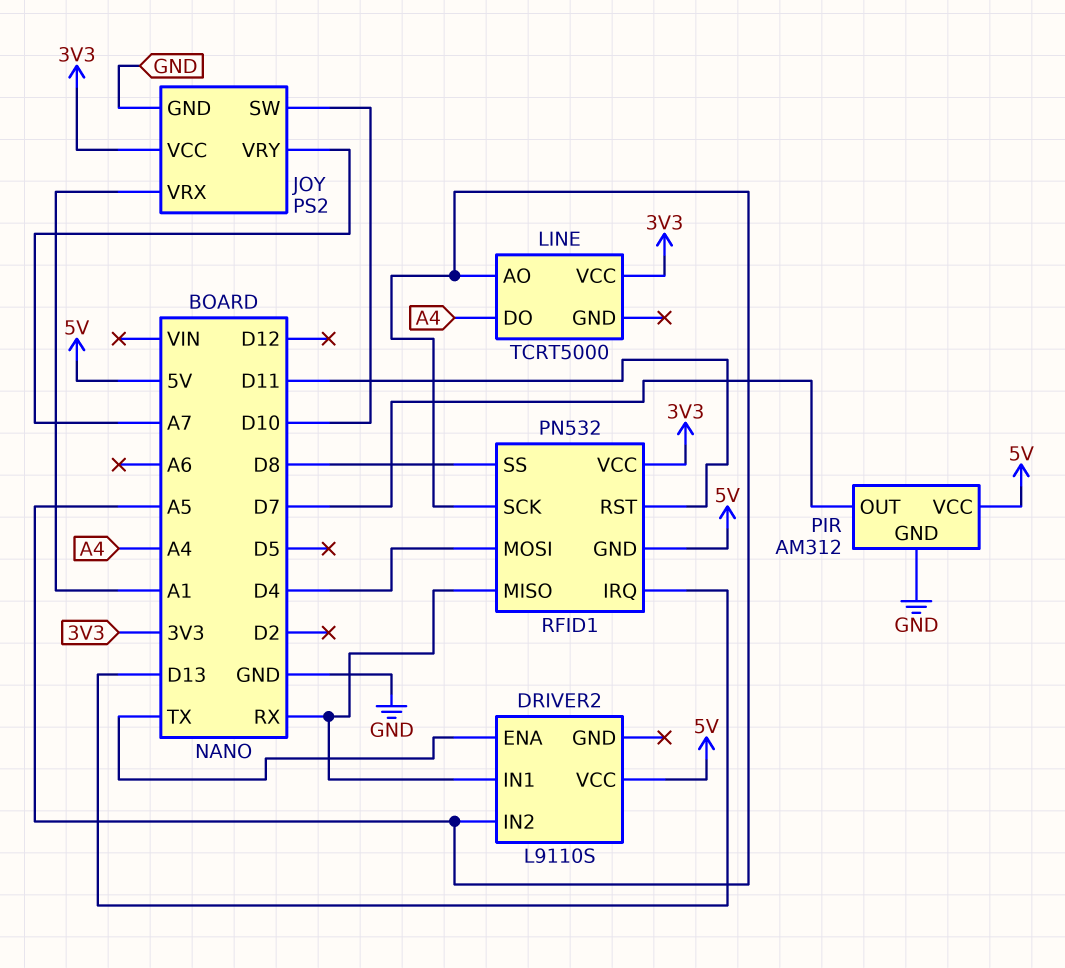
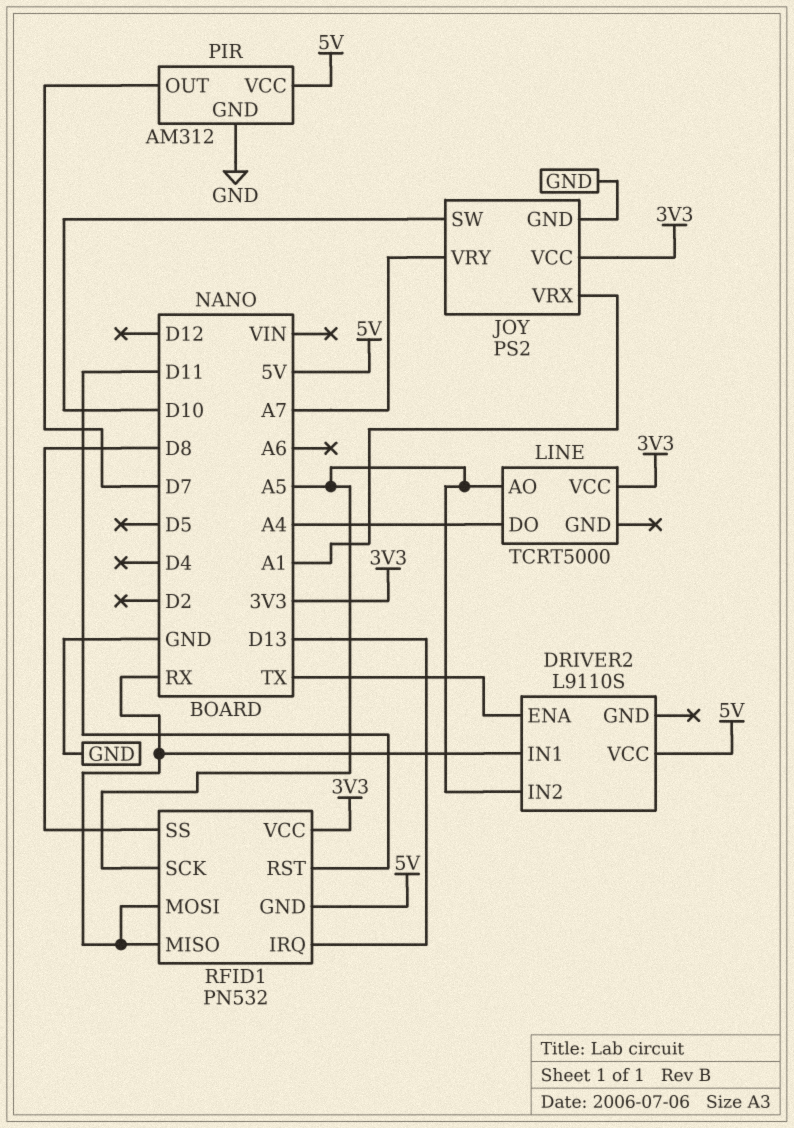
RFID1 pin MOSI: D4 -> RX

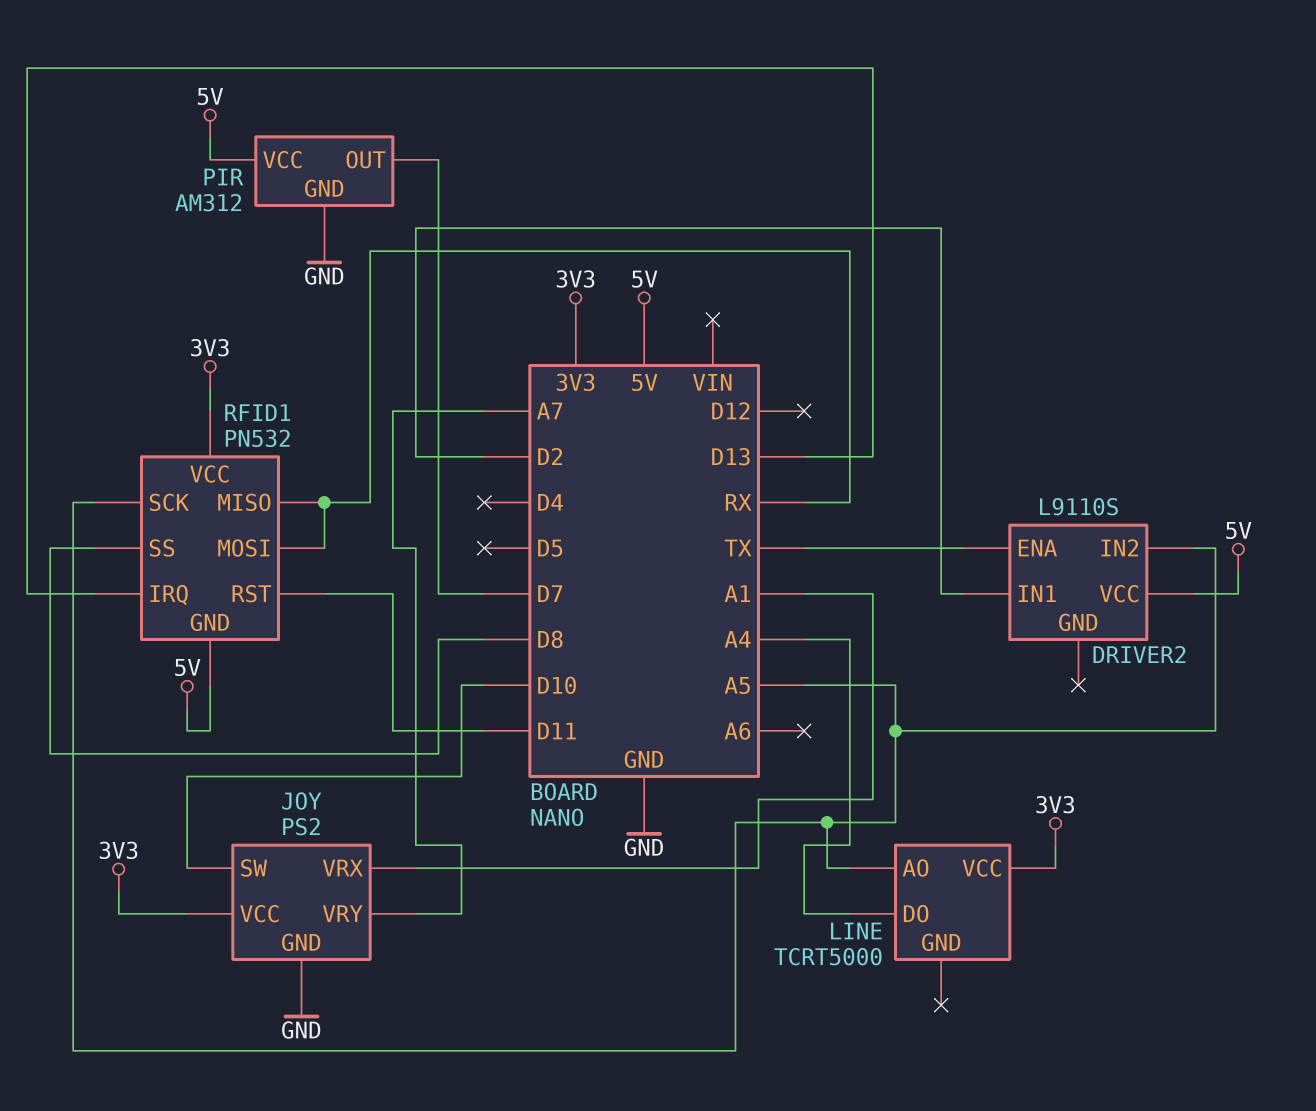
DRIVER2 pin IN1: RX -> D2

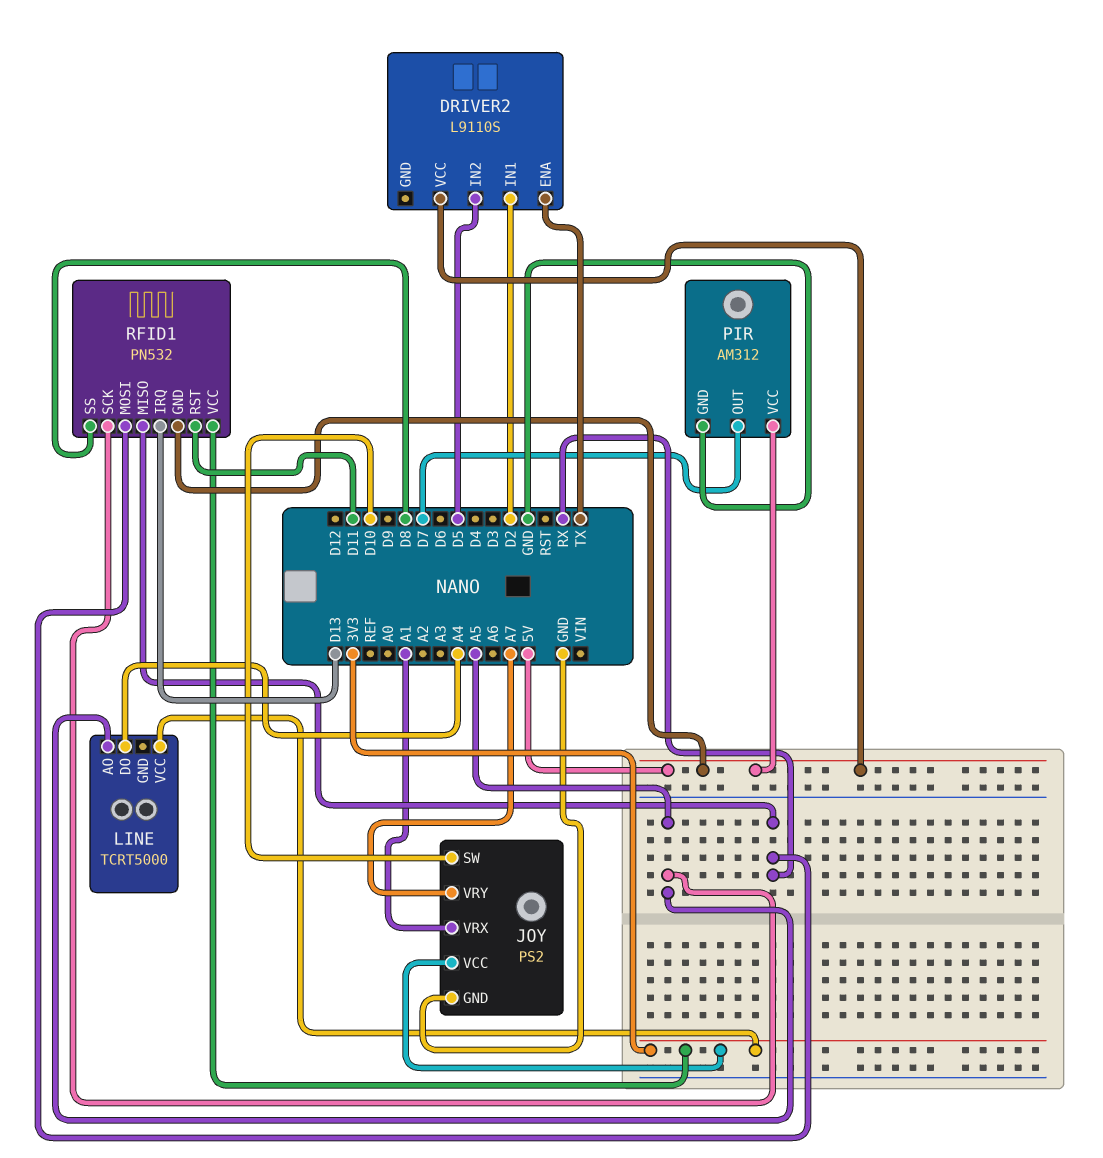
DRIVER2 pin IN2: A5 -> D5

